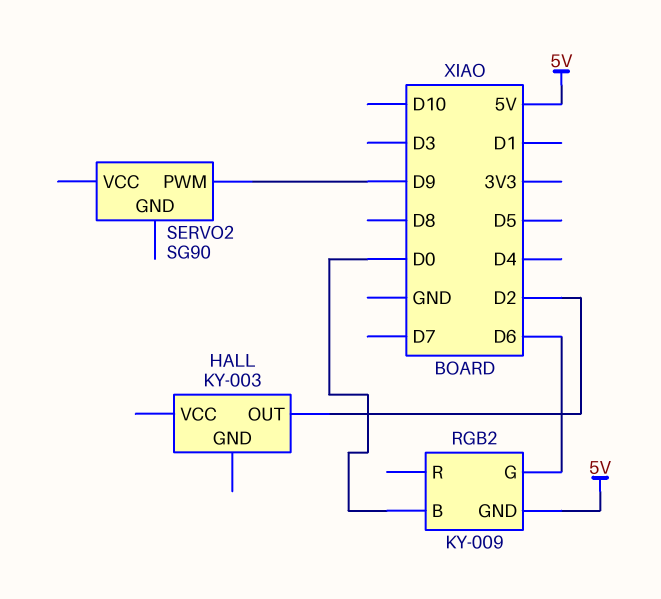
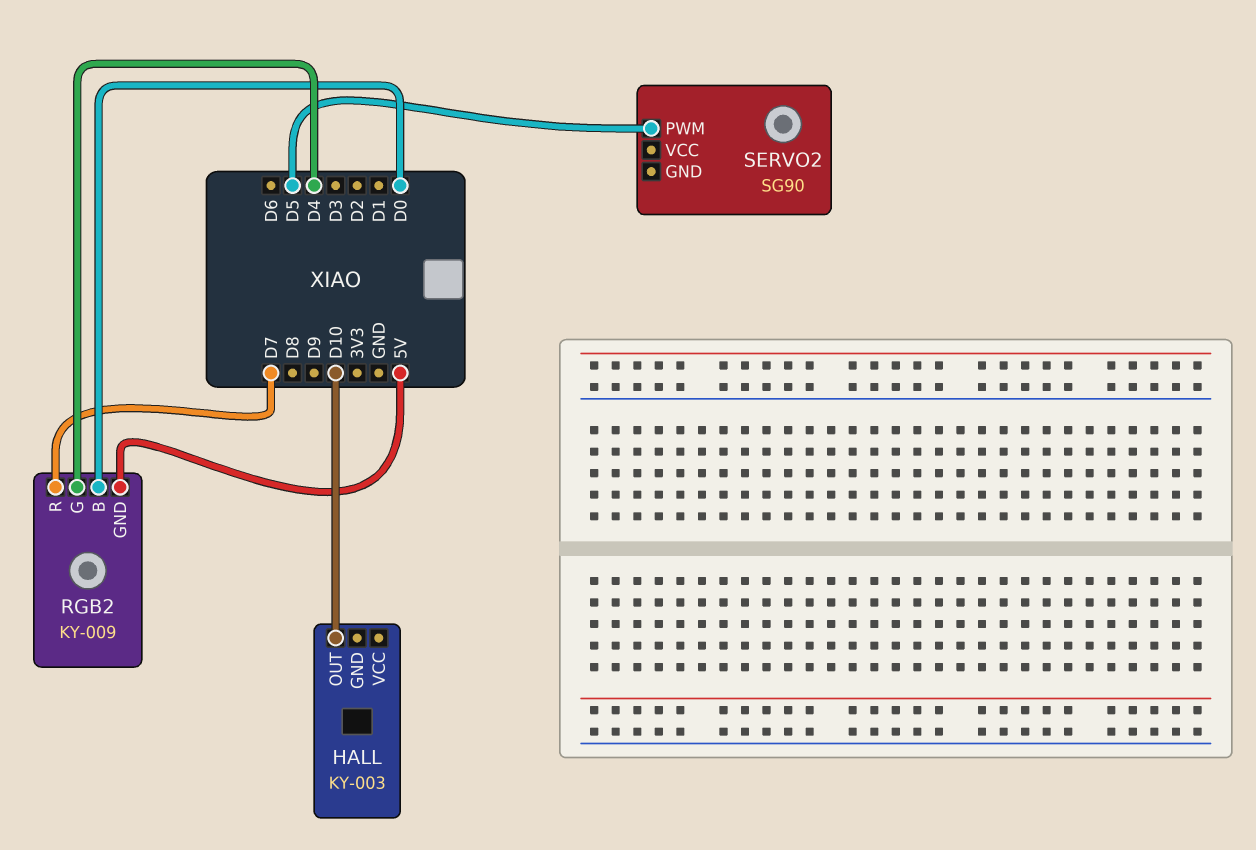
HALL pin OUT: D2 -> D10
RGB2 pin G: D6 -> D4
RGB2 pin R: none -> D7
SERVO2 pin PWM: D9 -> D5

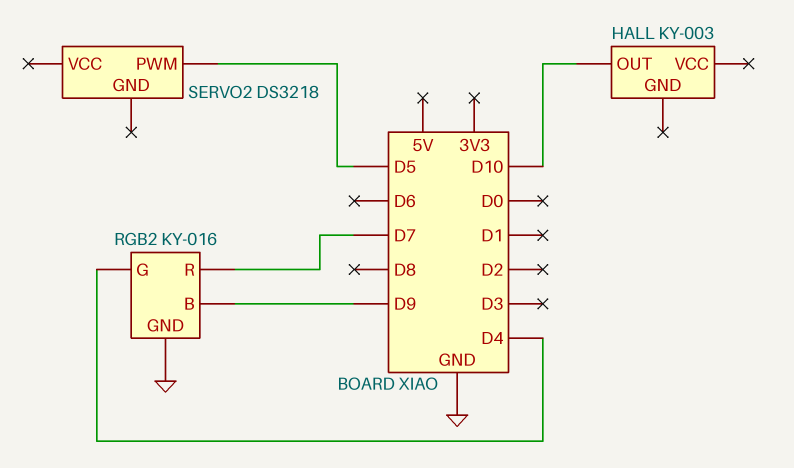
RGB2: KY-009 -> KY-016
RGB2 pin B: D0 -> D9
RGB2 pin GND: 5V -> GND
SERVO2: SG90 -> DS3218

